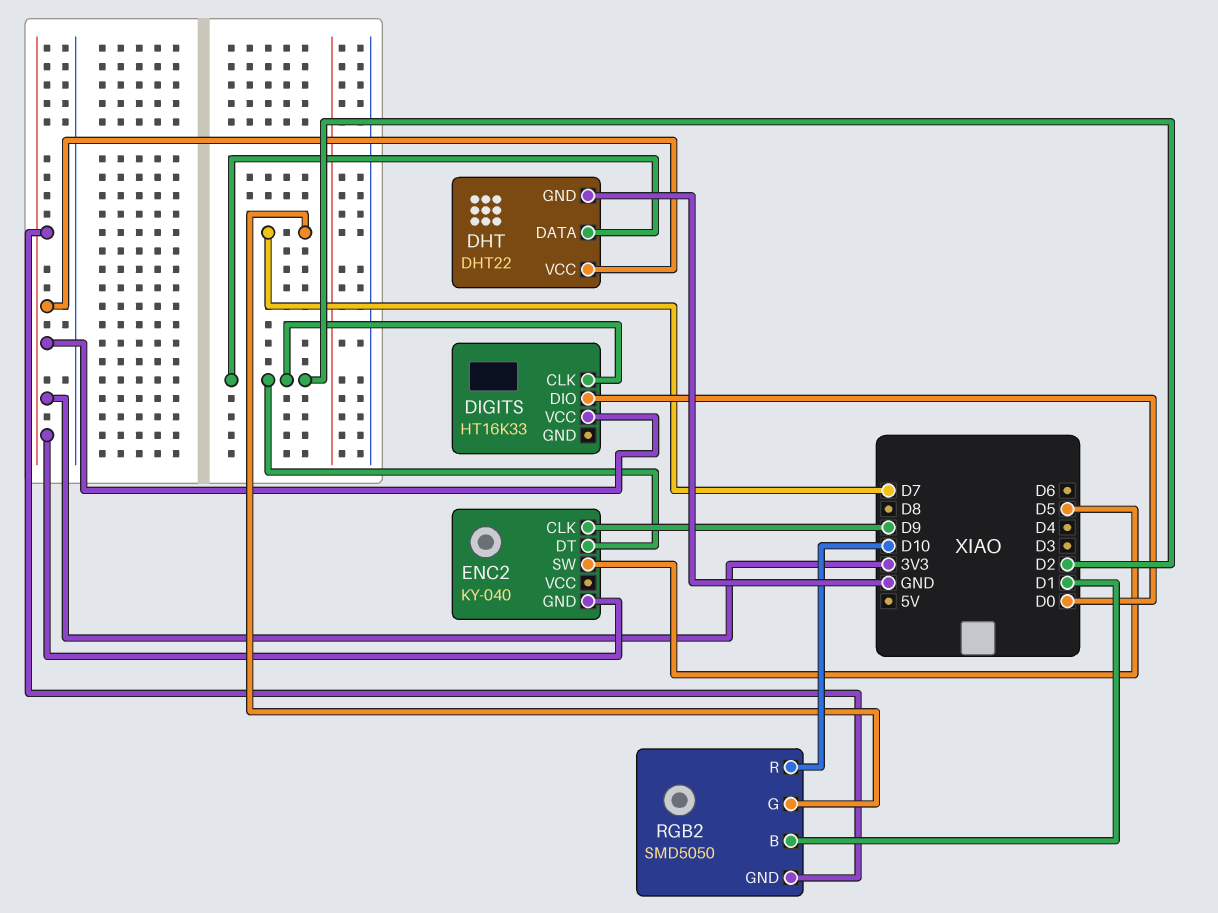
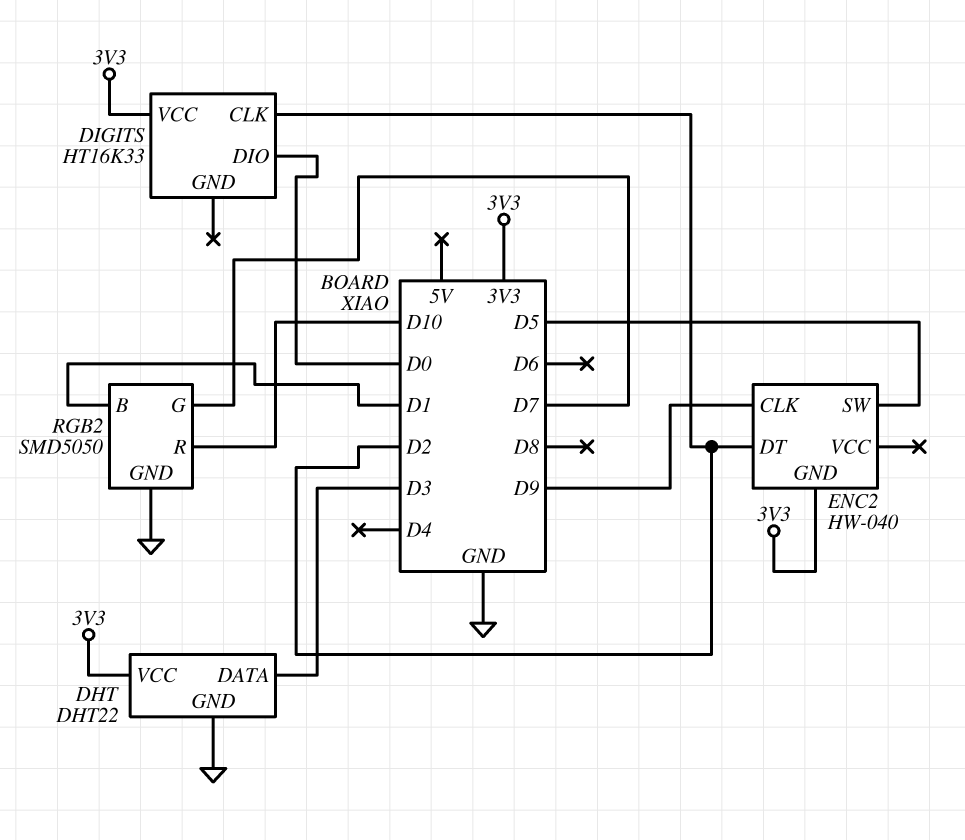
DHT pin DATA: D2 -> D3
ENC2: KY-040 -> HW-040
RGB2 pin GND: 3V3 -> GND

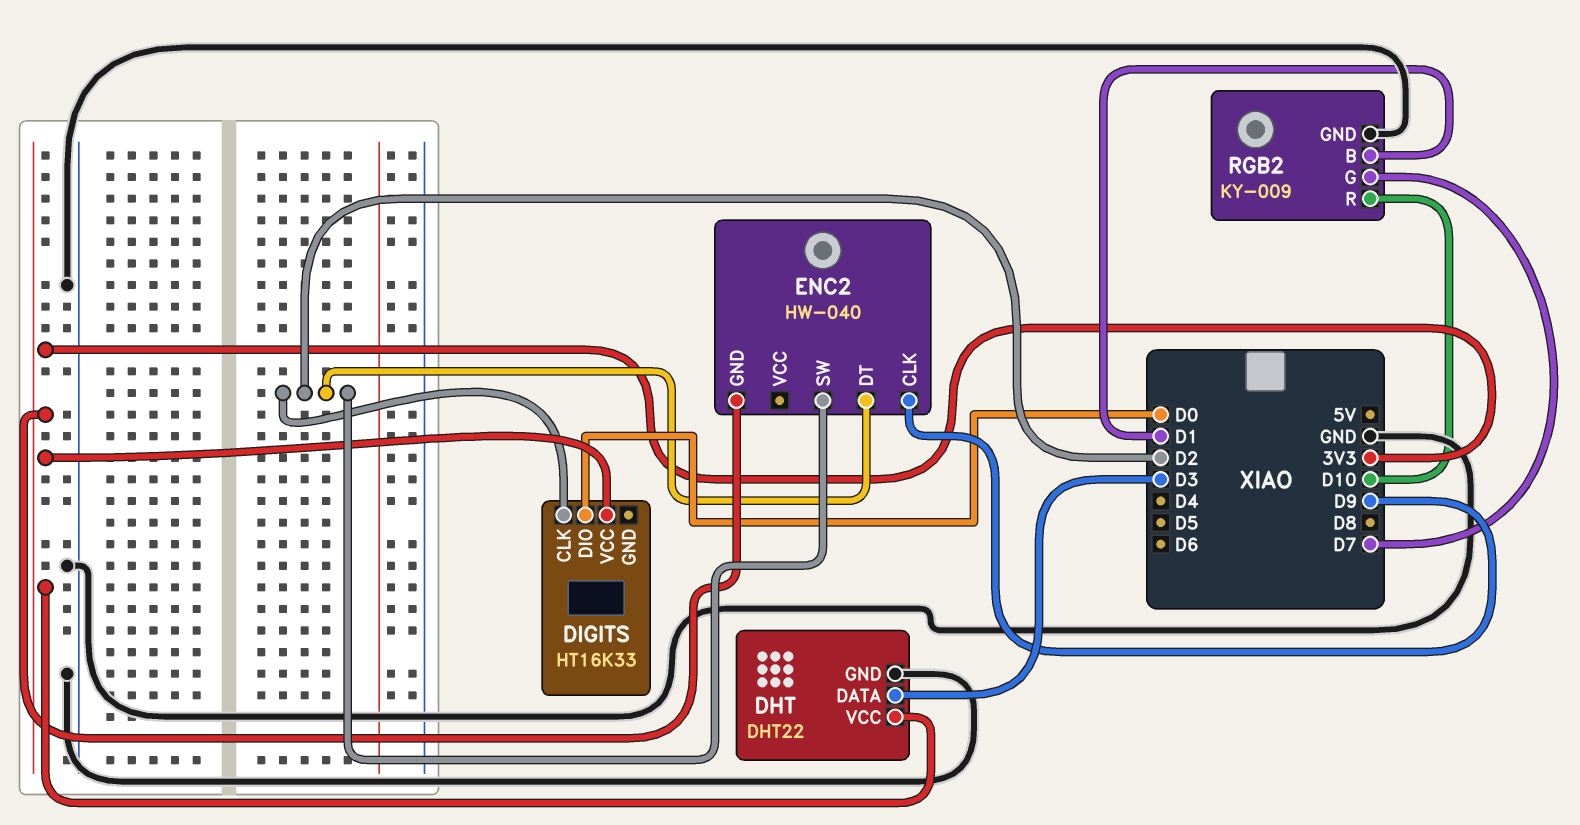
ENC2 pin SW: D5 -> D2
RGB2: SMD5050 -> KY-009

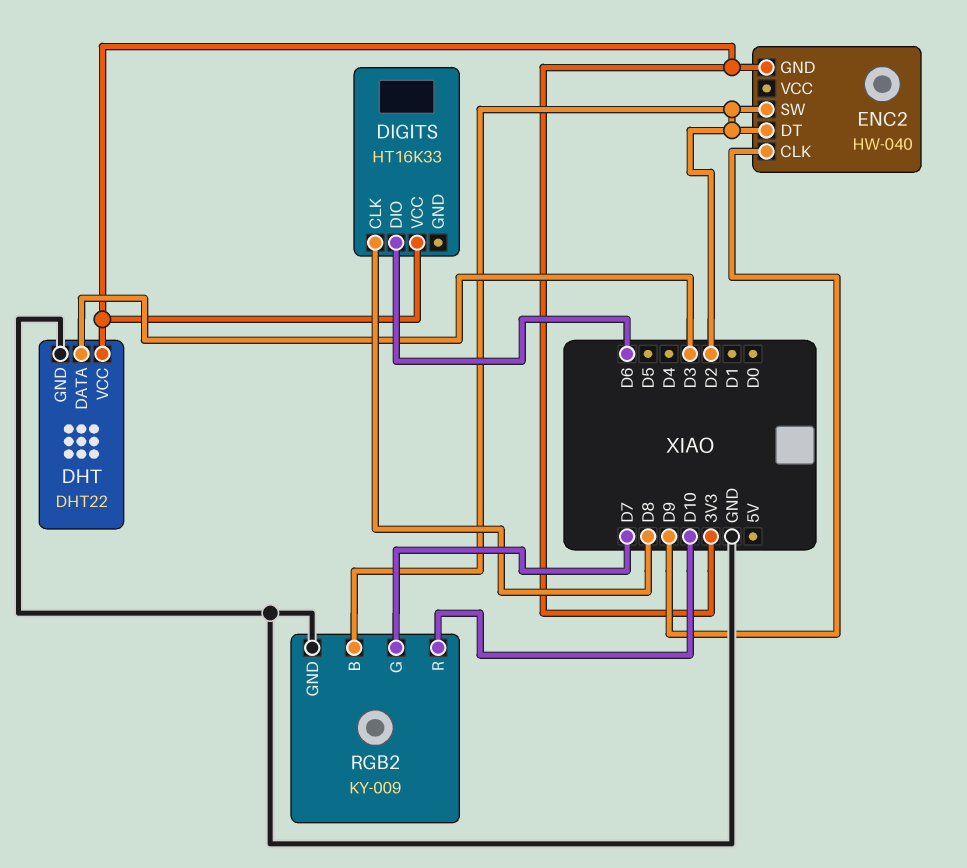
DIGITS pin CLK: D2 -> D8
DIGITS pin DIO: D0 -> D6
RGB2 pin B: D1 -> D2

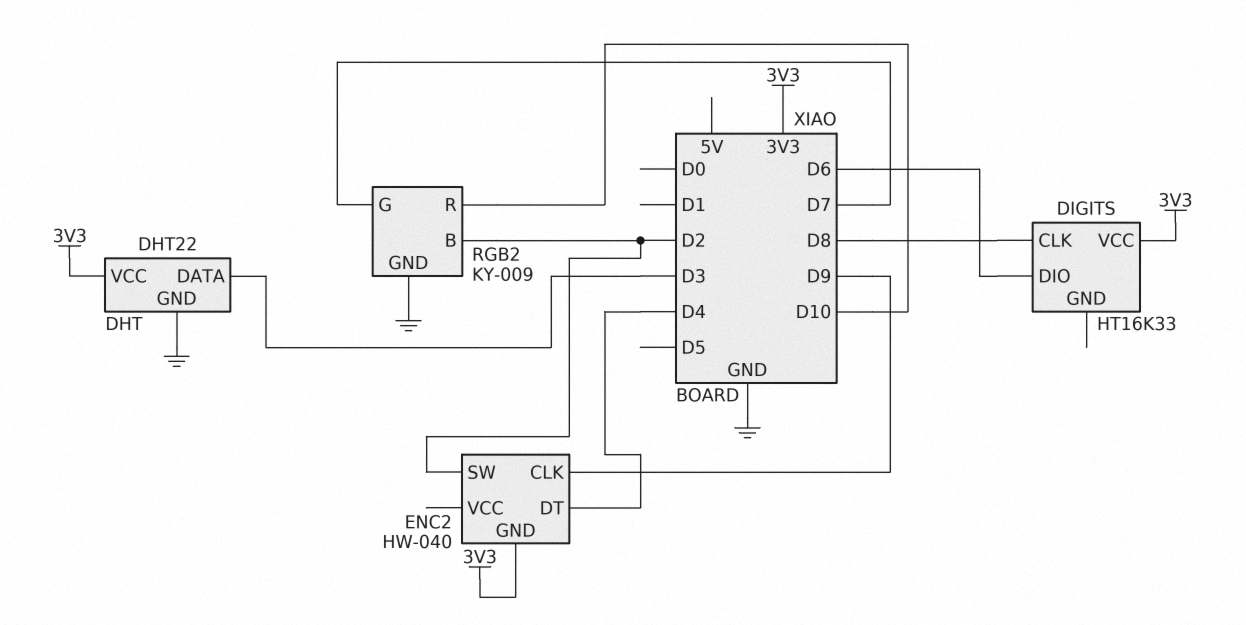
ENC2 pin DT: D2 -> D4

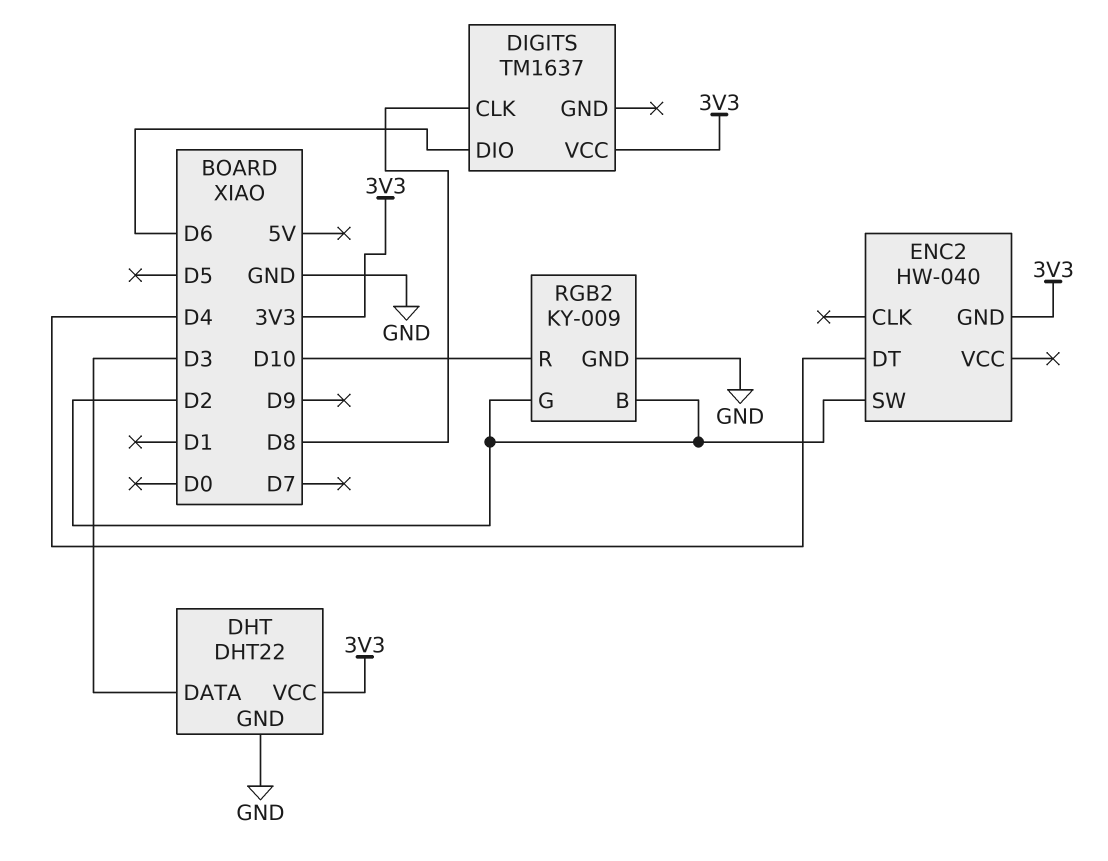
DIGITS: HT16K33 -> TM1637
ENC2 pin CLK: D9 -> none
RGB2 pin G: D7 -> D2

